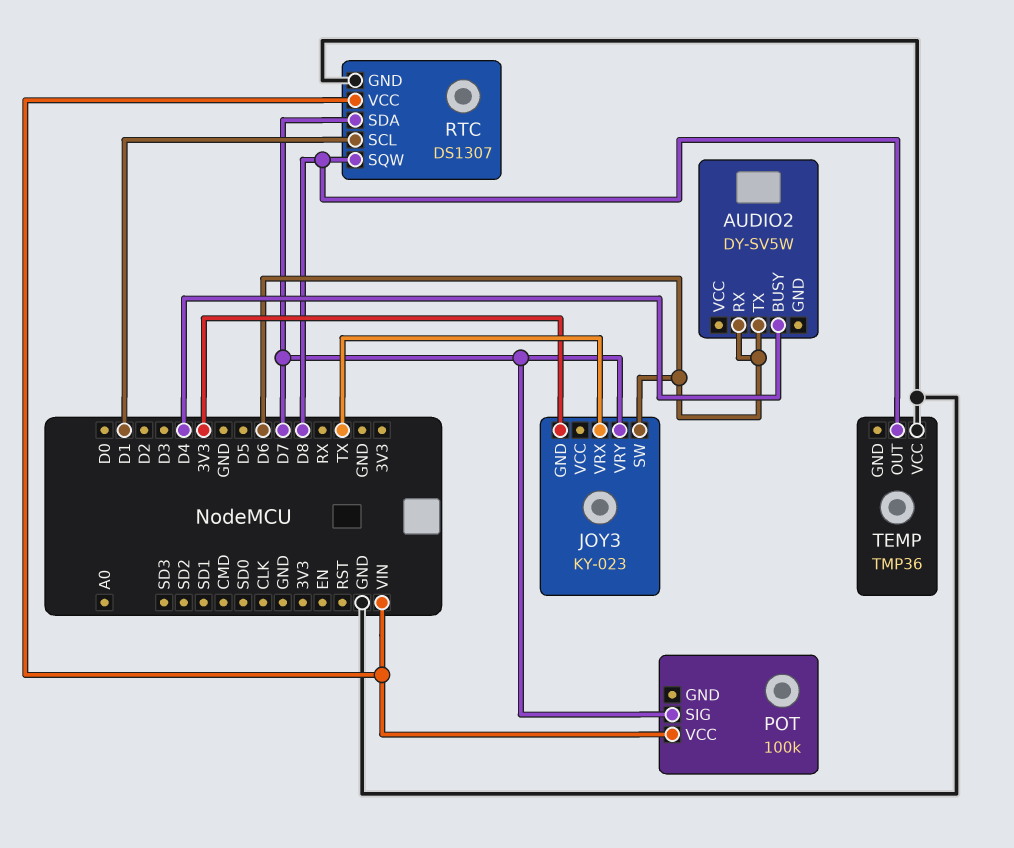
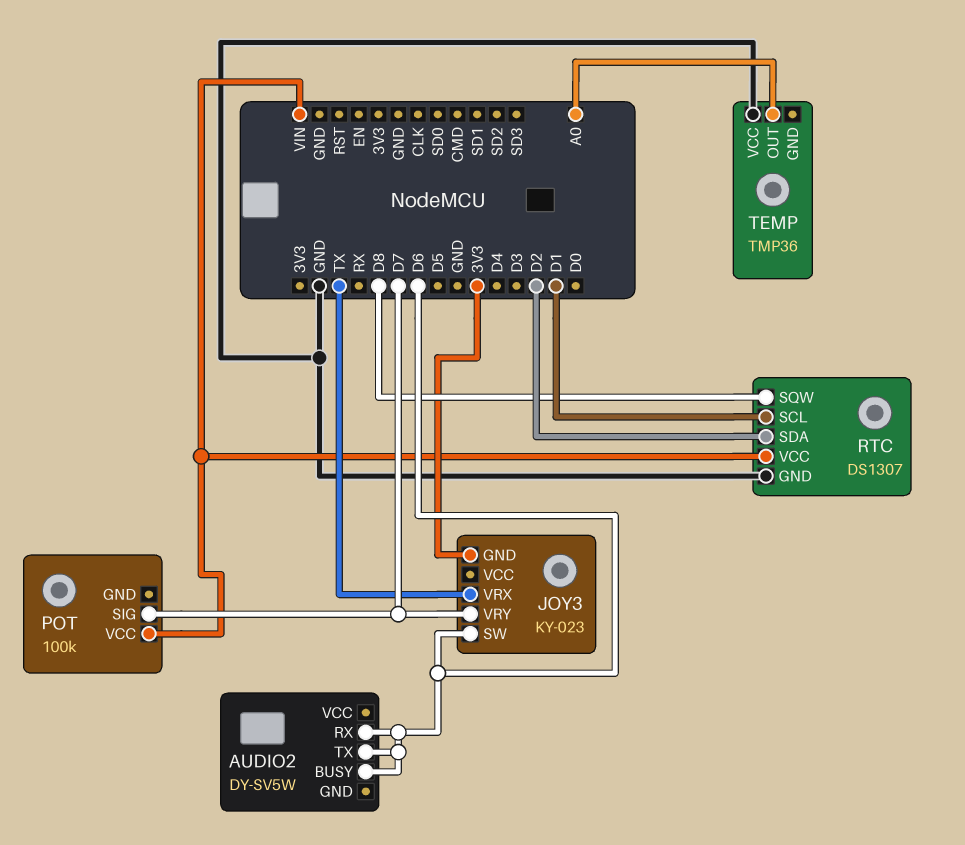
AUDIO2 pin BUSY: D4 -> D6
RTC pin SDA: D7 -> D2
TEMP pin OUT: D8 -> A0

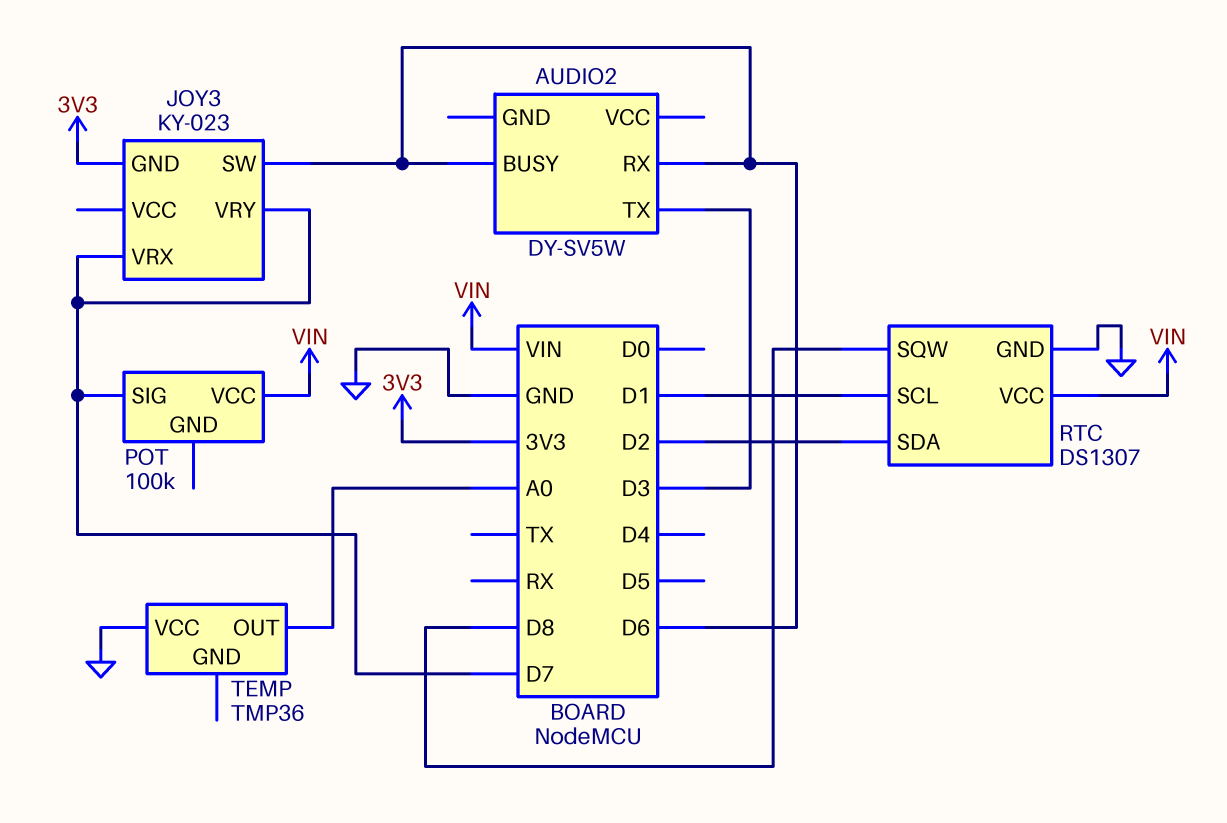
AUDIO2 pin TX: D6 -> D3
JOY3 pin VRX: TX -> D7

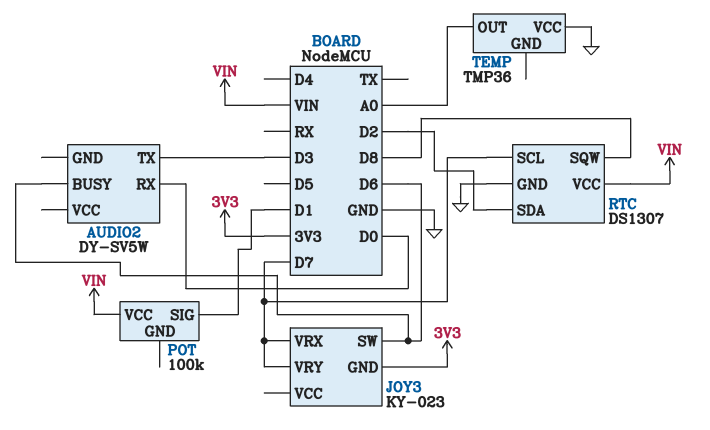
AUDIO2 pin RX: D6 -> D0
POT pin SIG: D7 -> D1
RTC pin SCL: D1 -> D7

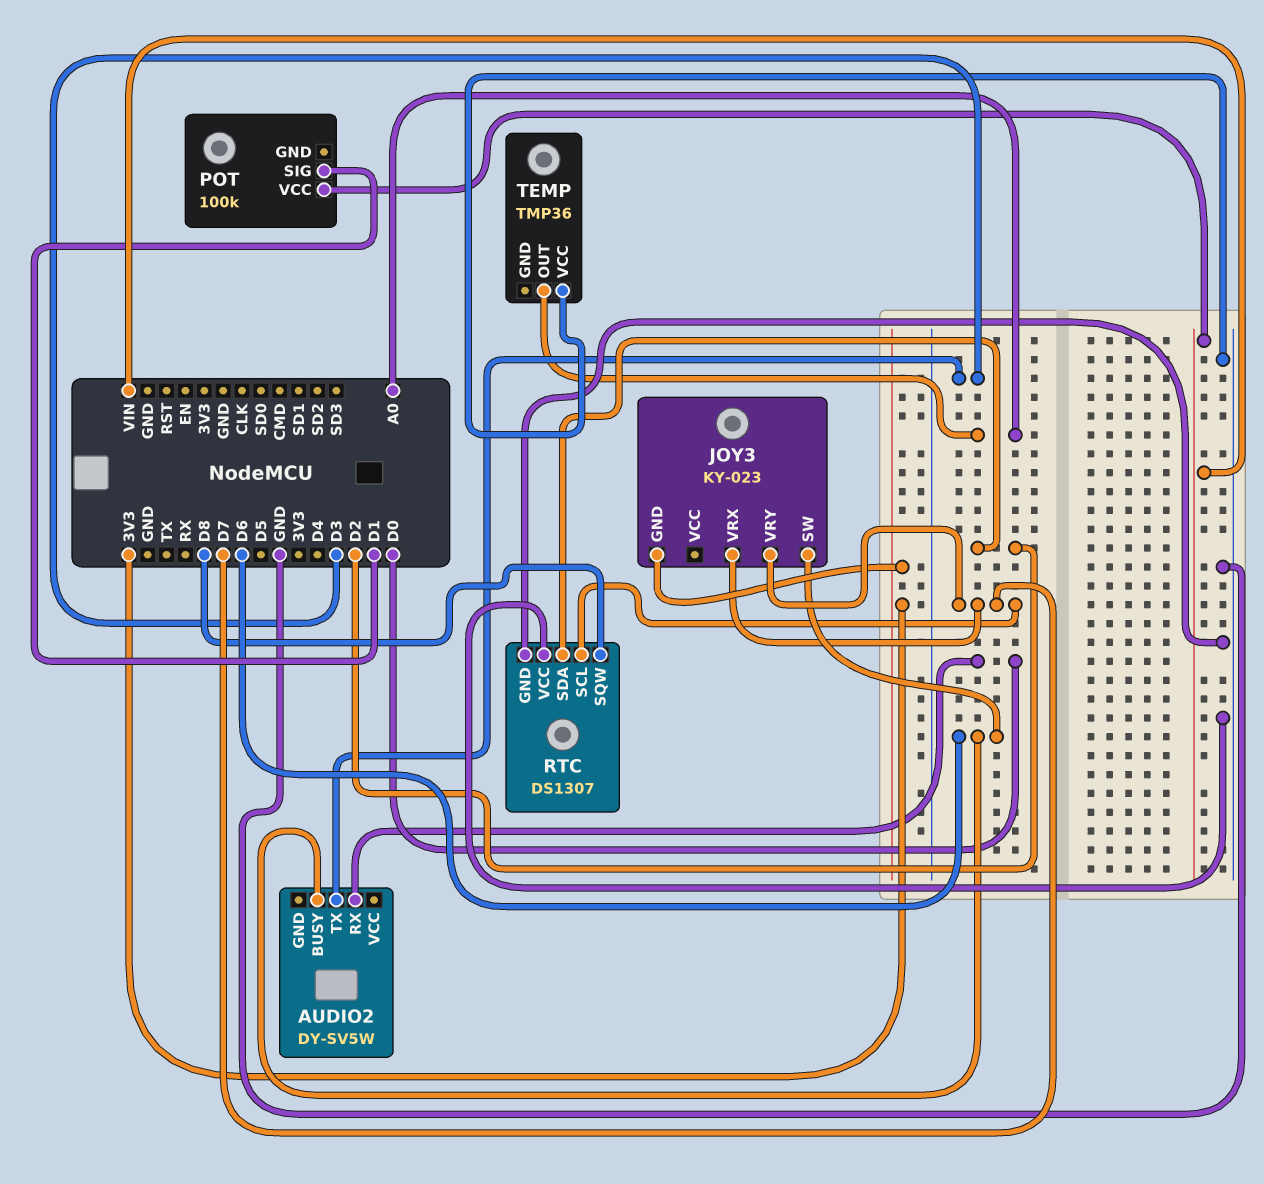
RTC pin VCC: VIN -> GND

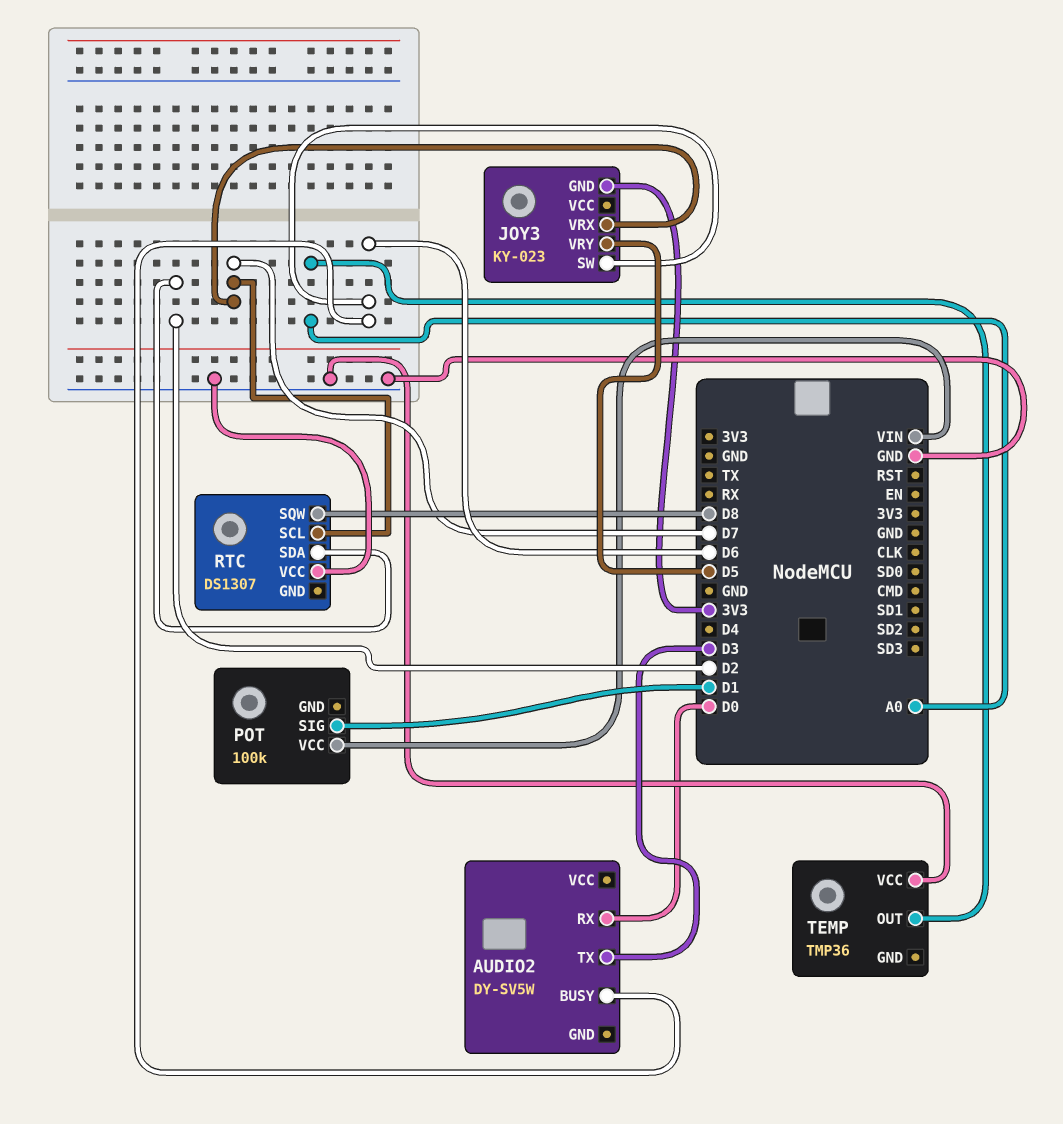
JOY3 pin VRY: D7 -> D5
RTC pin GND: GND -> none

